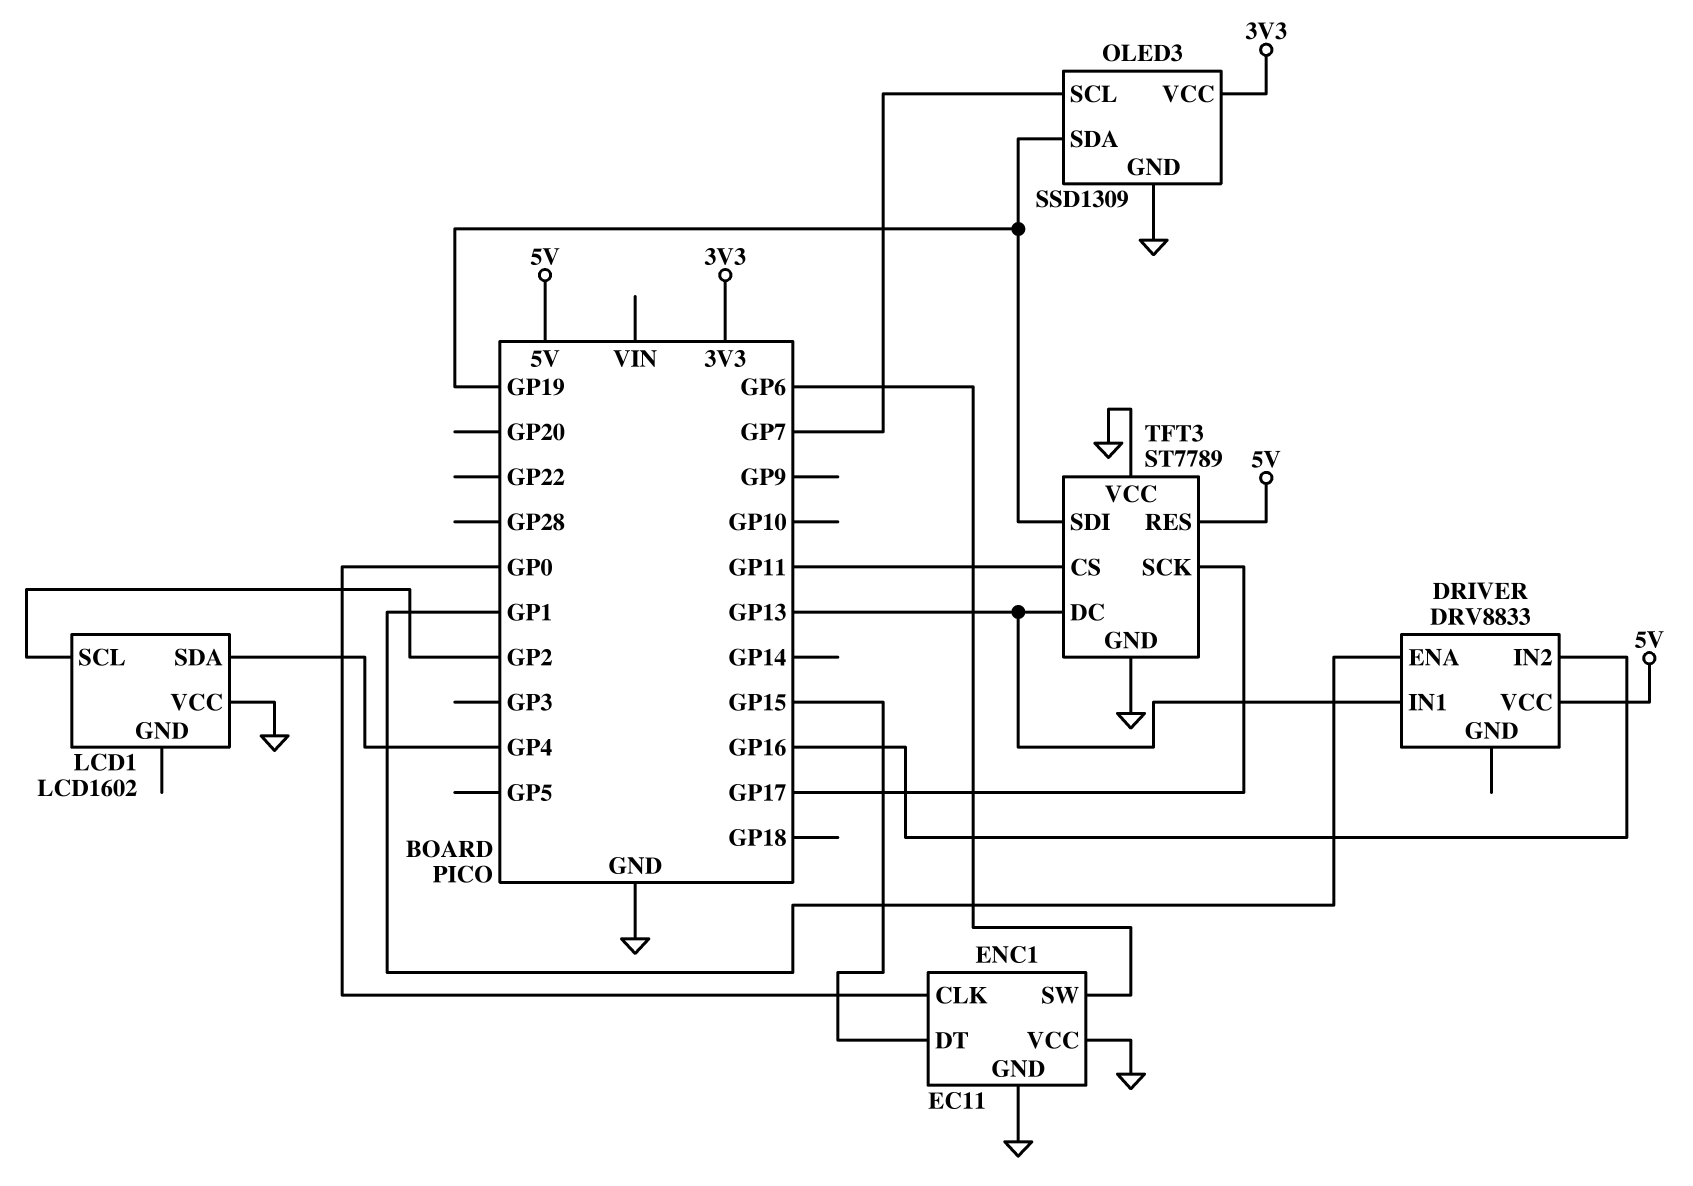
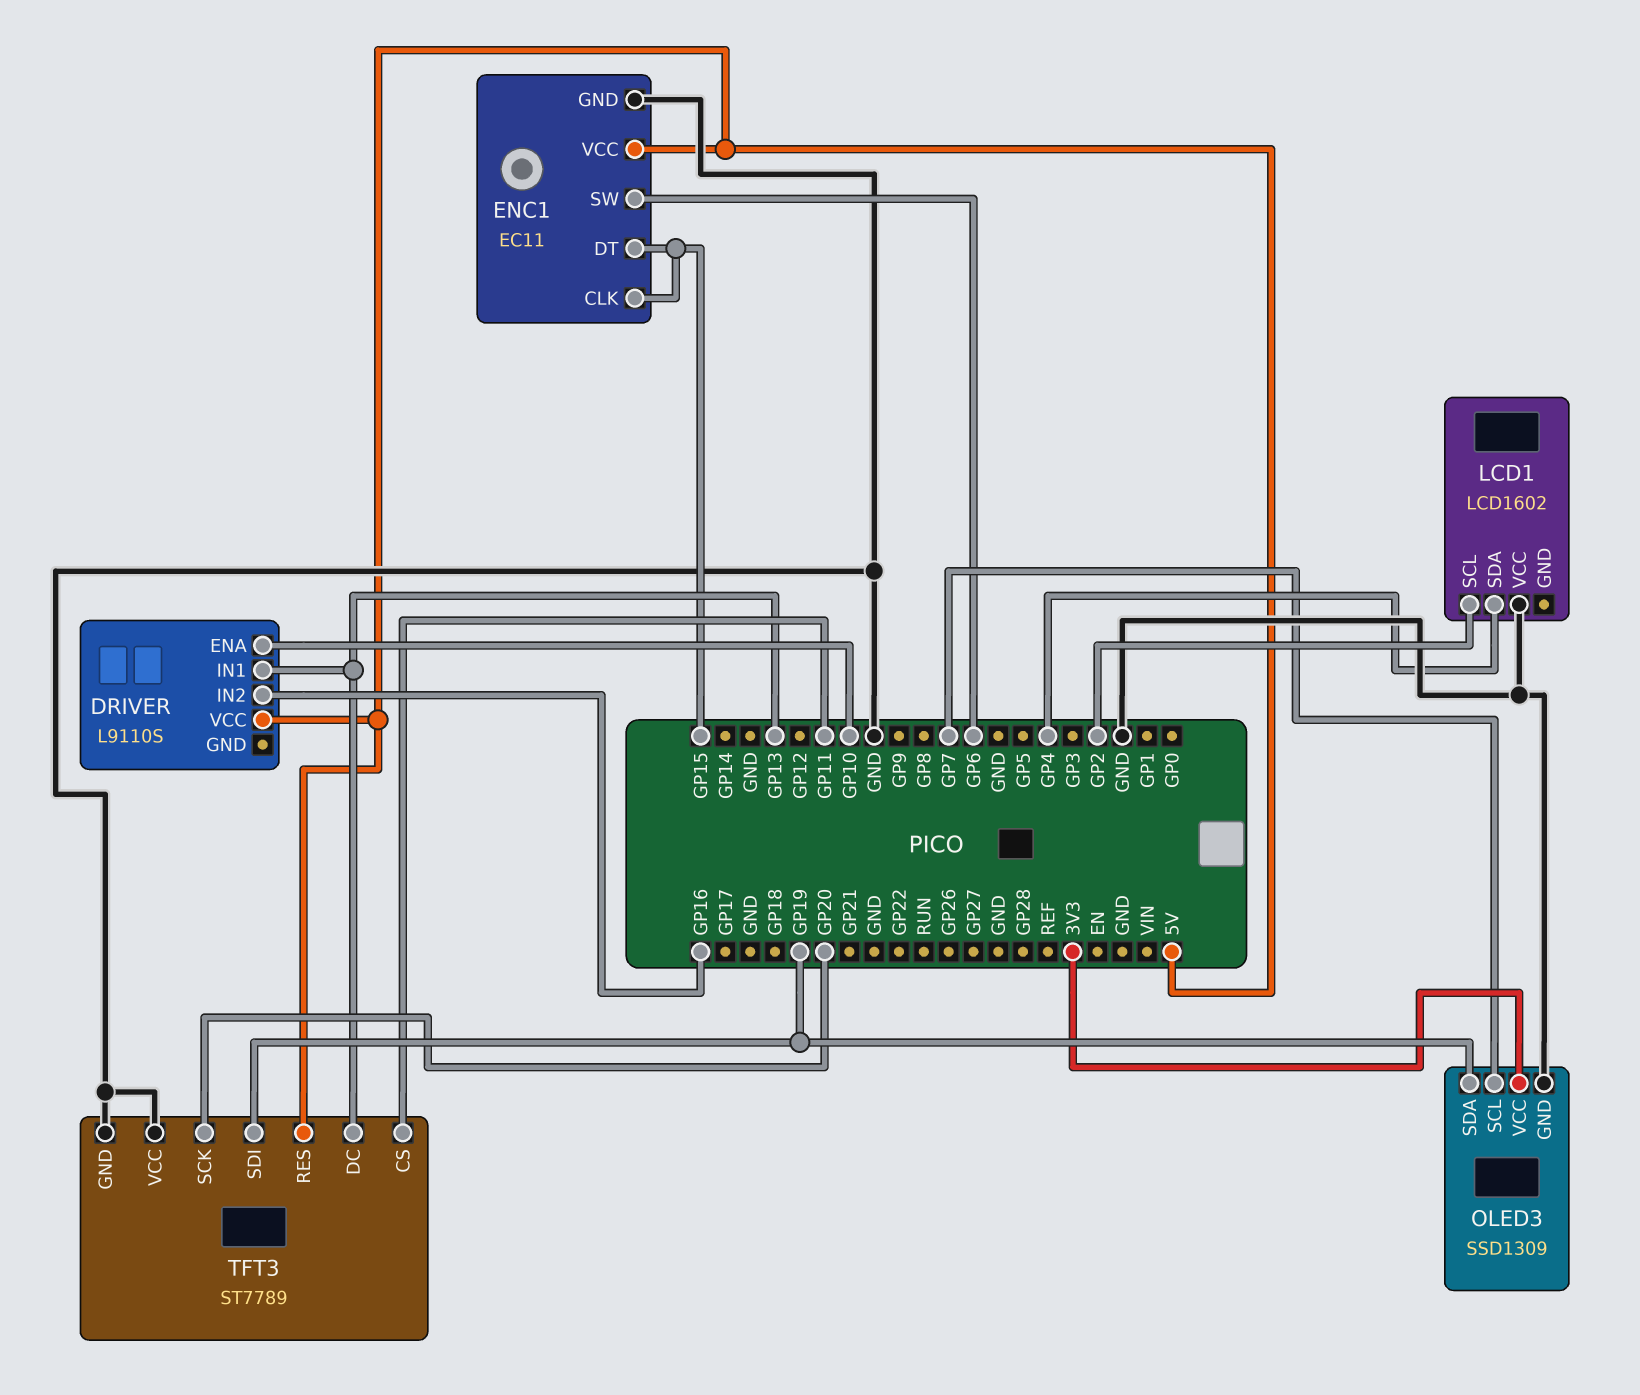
DRIVER: DRV8833 -> L9110S
DRIVER pin ENA: GP1 -> GP10
ENC1 pin CLK: GP0 -> GP15
ENC1 pin VCC: GND -> 5V
TFT3 pin SCK: GP17 -> GP20

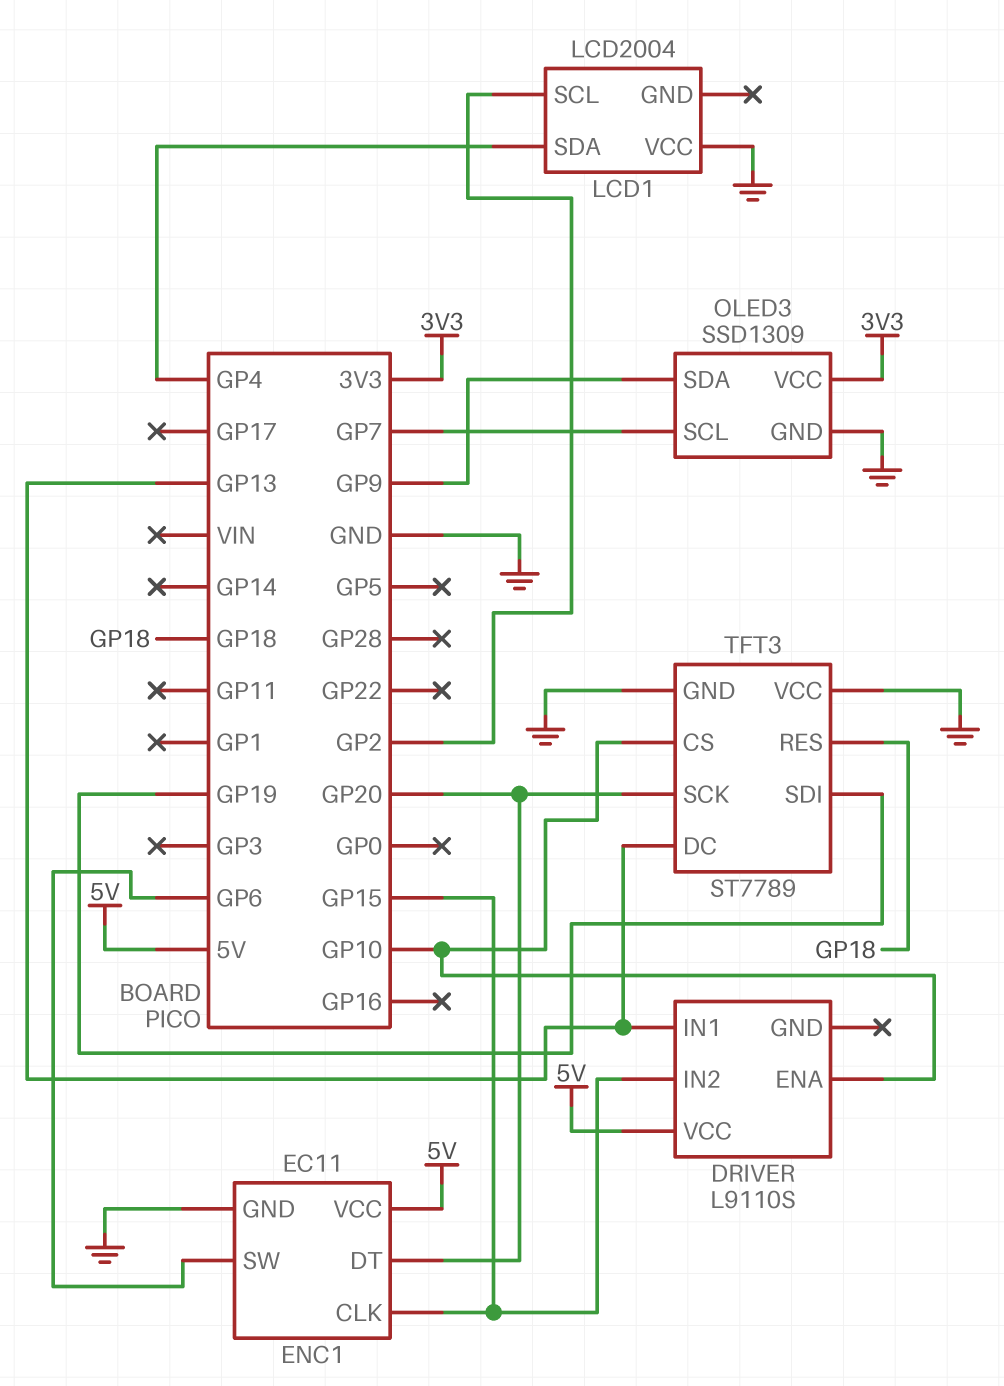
DRIVER pin IN2: GP16 -> GP15
ENC1 pin DT: GP15 -> GP20
LCD1: LCD1602 -> LCD2004
OLED3 pin SDA: GP19 -> GP9
TFT3 pin CS: GP11 -> GP10
TFT3 pin RES: 5V -> GP18

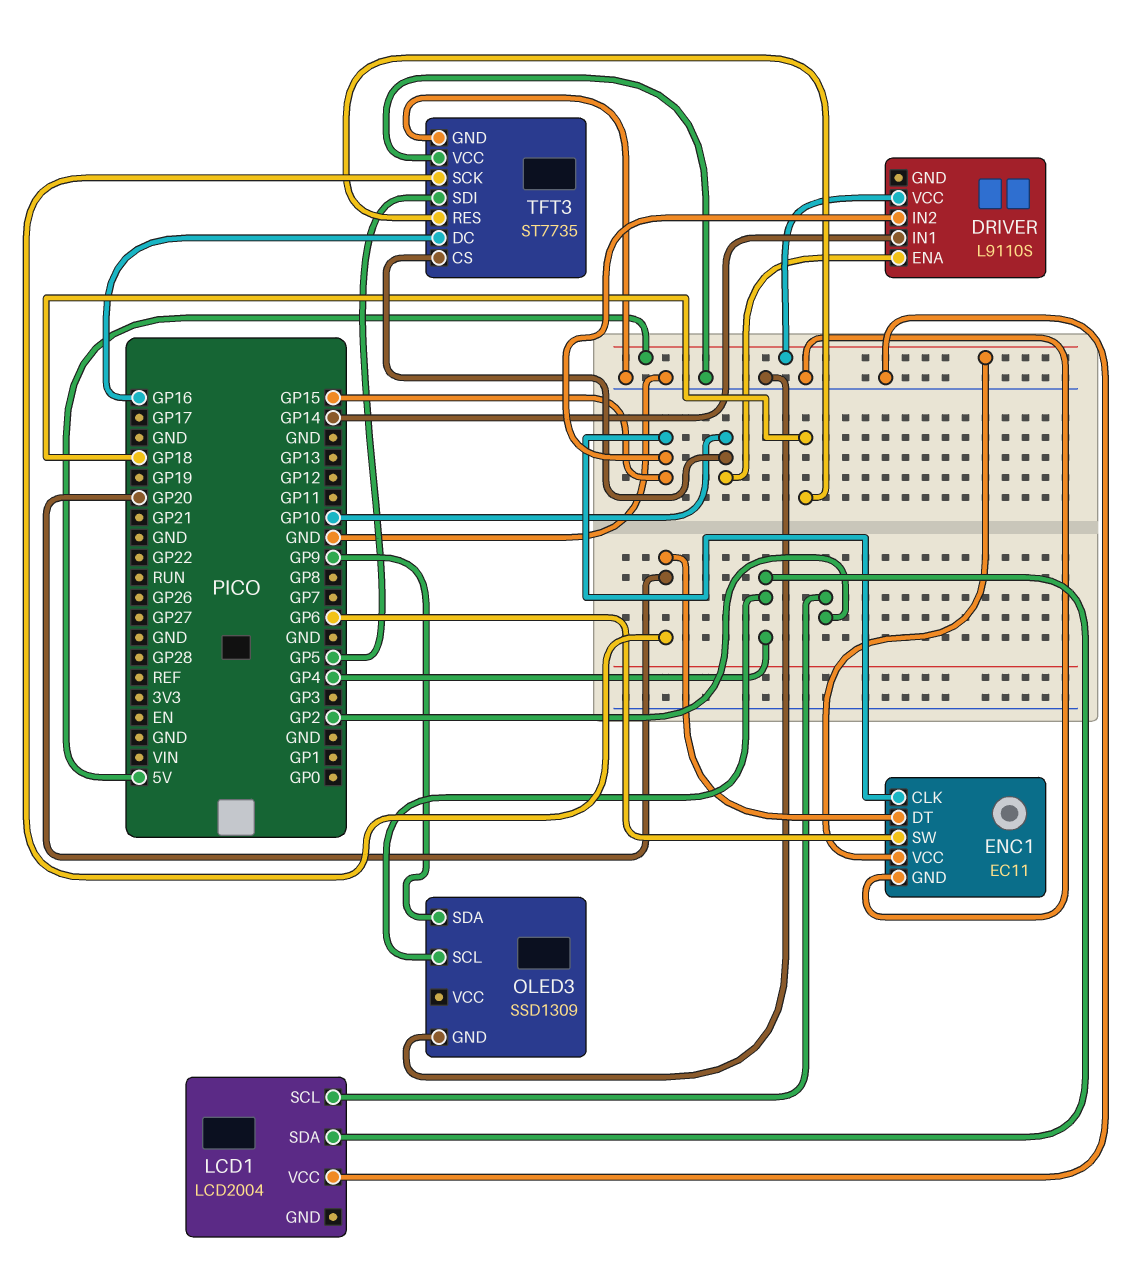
DRIVER pin IN1: GP13 -> GP14
OLED3 pin SCL: GP7 -> GP4
OLED3 pin VCC: 3V3 -> none
TFT3: ST7789 -> ST7735
TFT3 pin DC: GP13 -> GP16
TFT3 pin SDI: GP19 -> GP5

